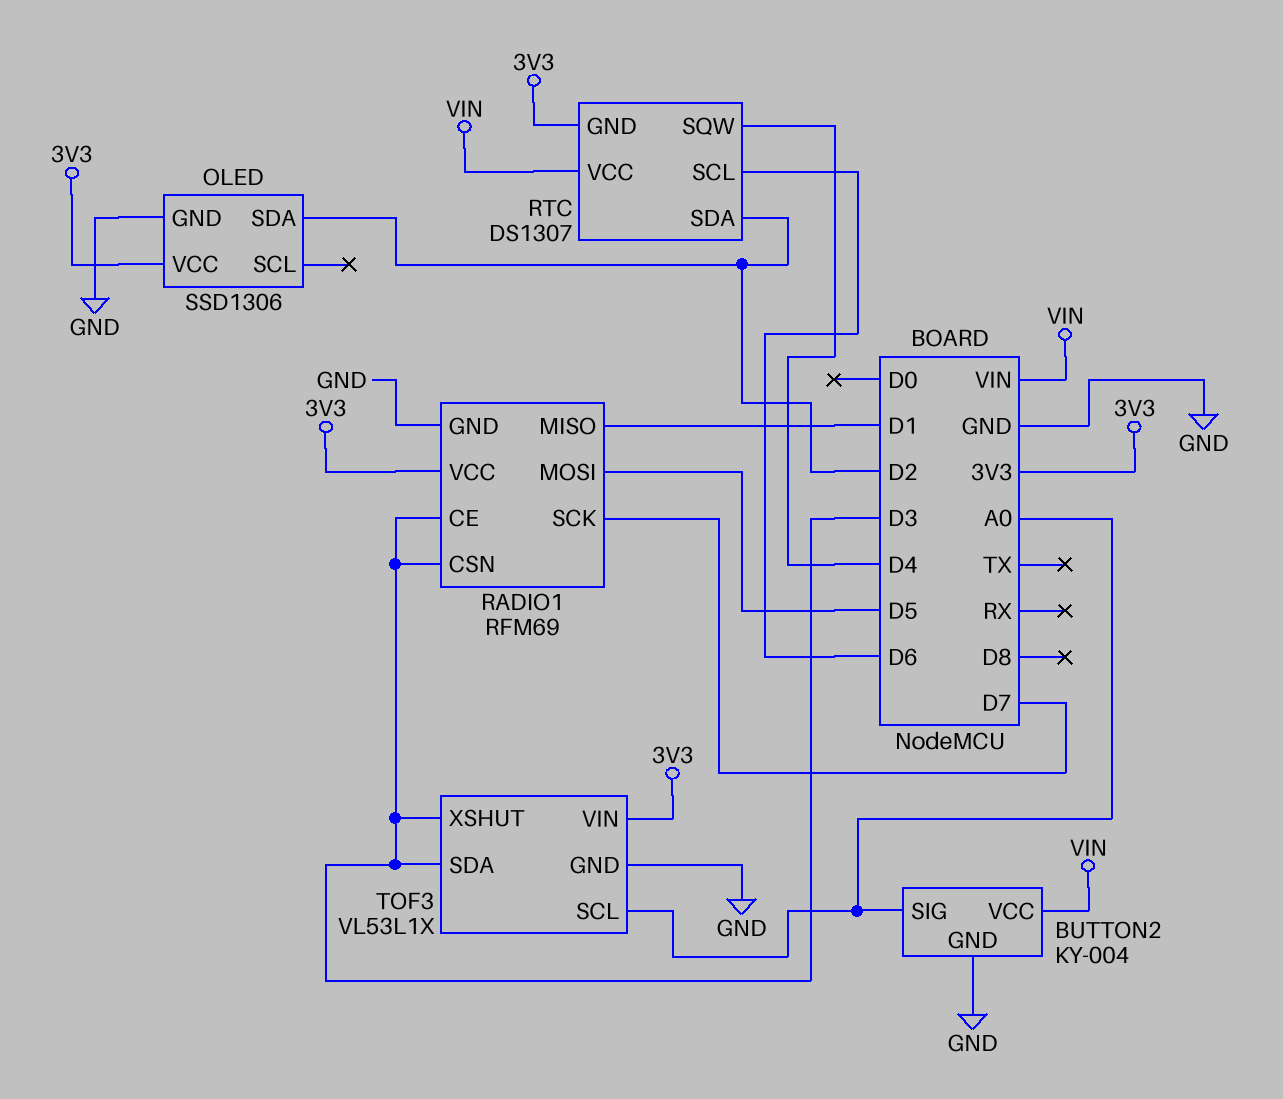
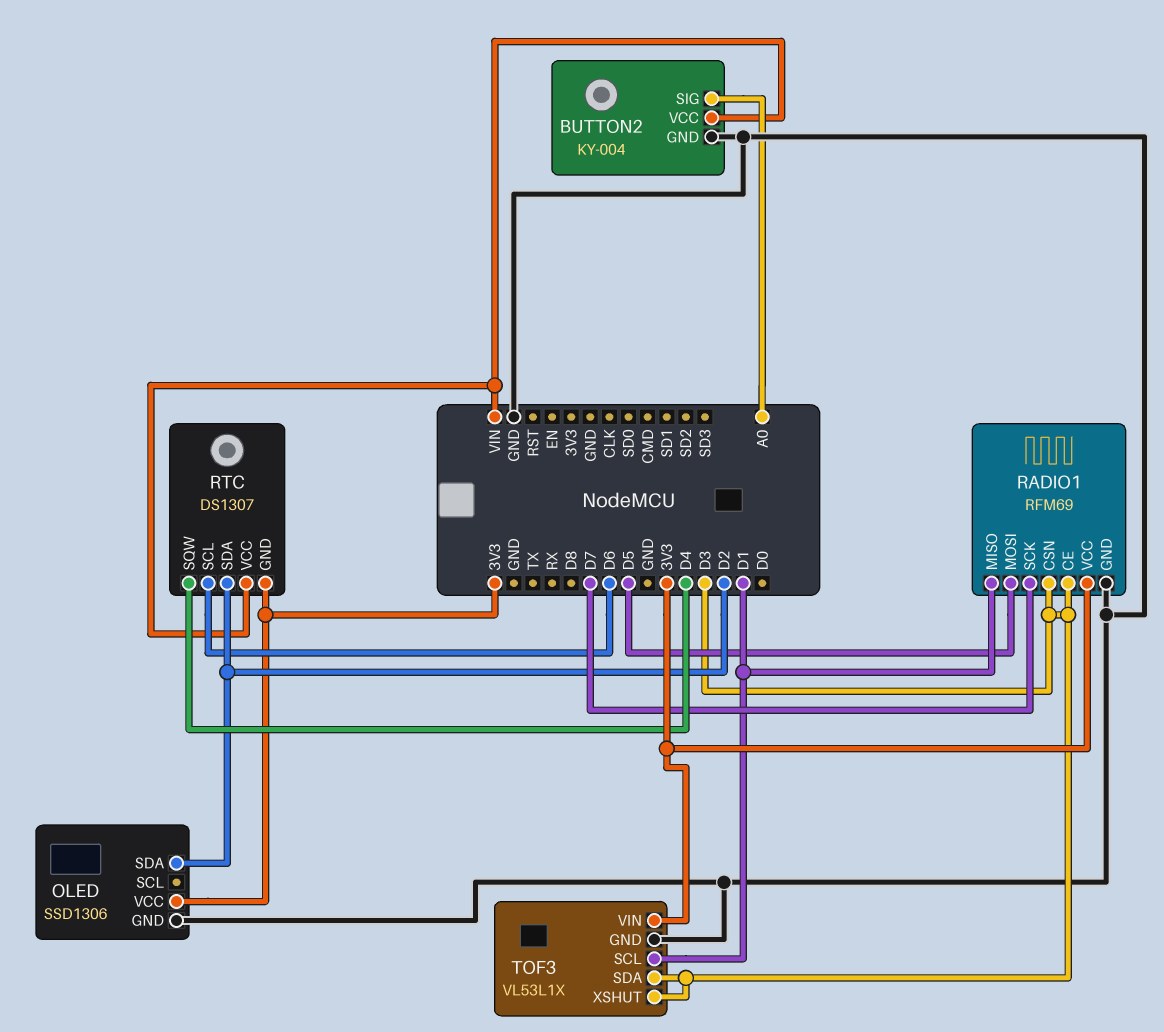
TOF3 pin SCL: A0 -> D1

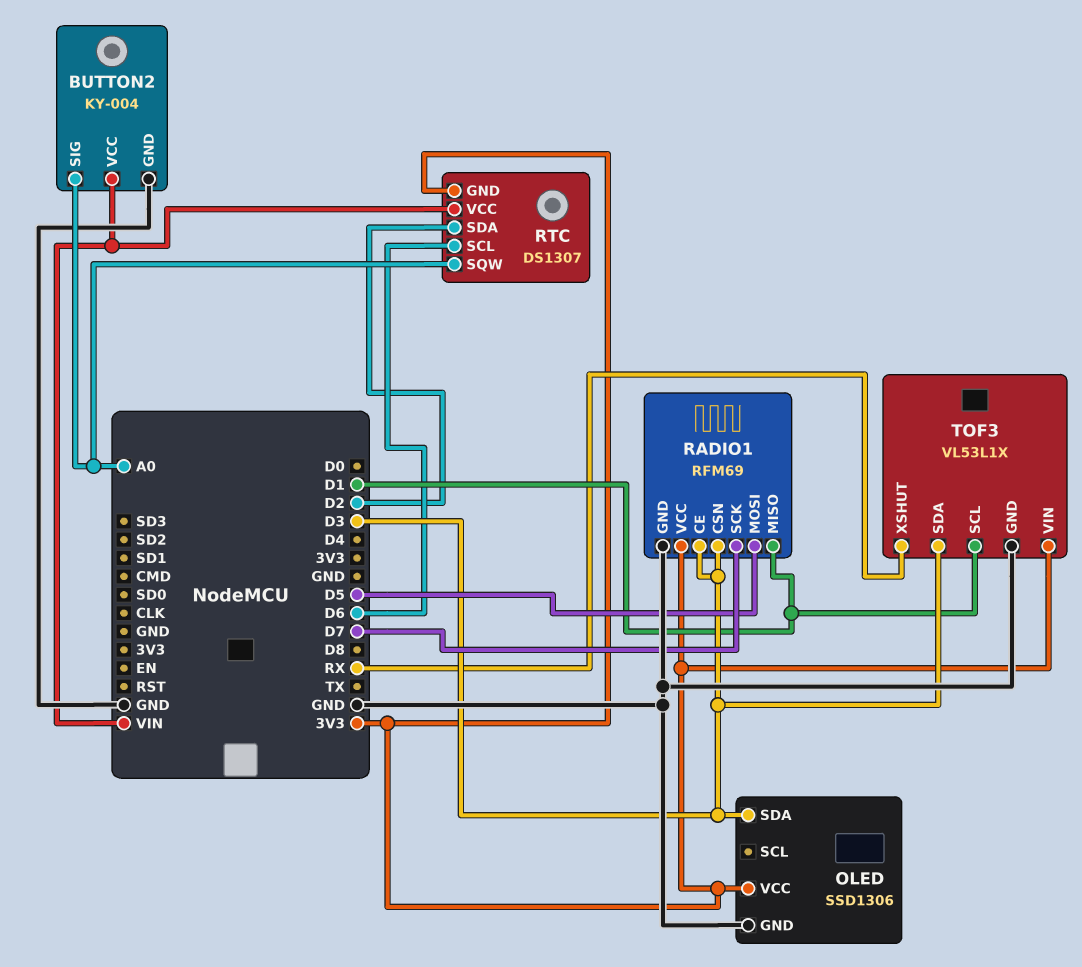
OLED pin SDA: D2 -> D3
RTC pin SQW: D4 -> A0
TOF3 pin XSHUT: D3 -> RX

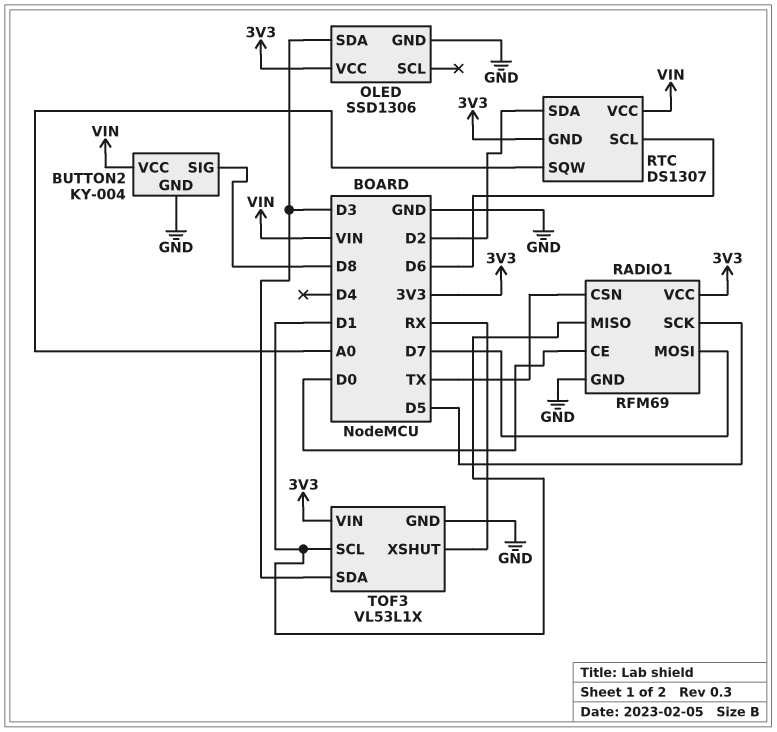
BUTTON2 pin SIG: A0 -> D8
RADIO1 pin CE: D3 -> D0
RADIO1 pin CSN: D3 -> TX
RADIO1 pin MOSI: D5 -> D7
RADIO1 pin SCK: D7 -> D5

